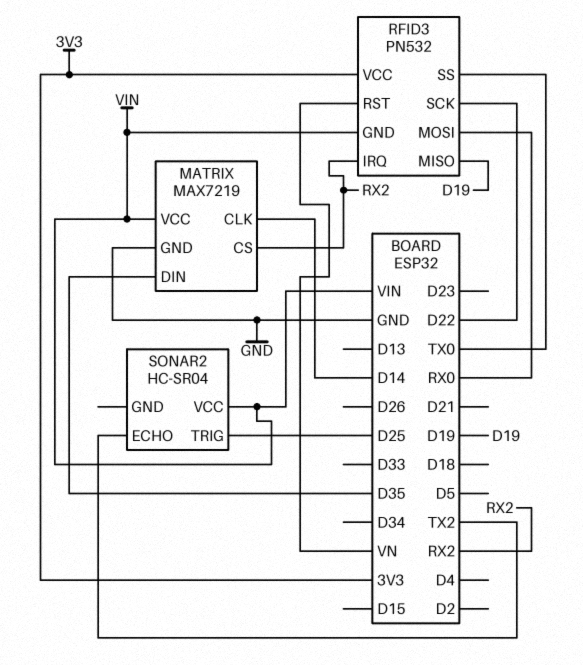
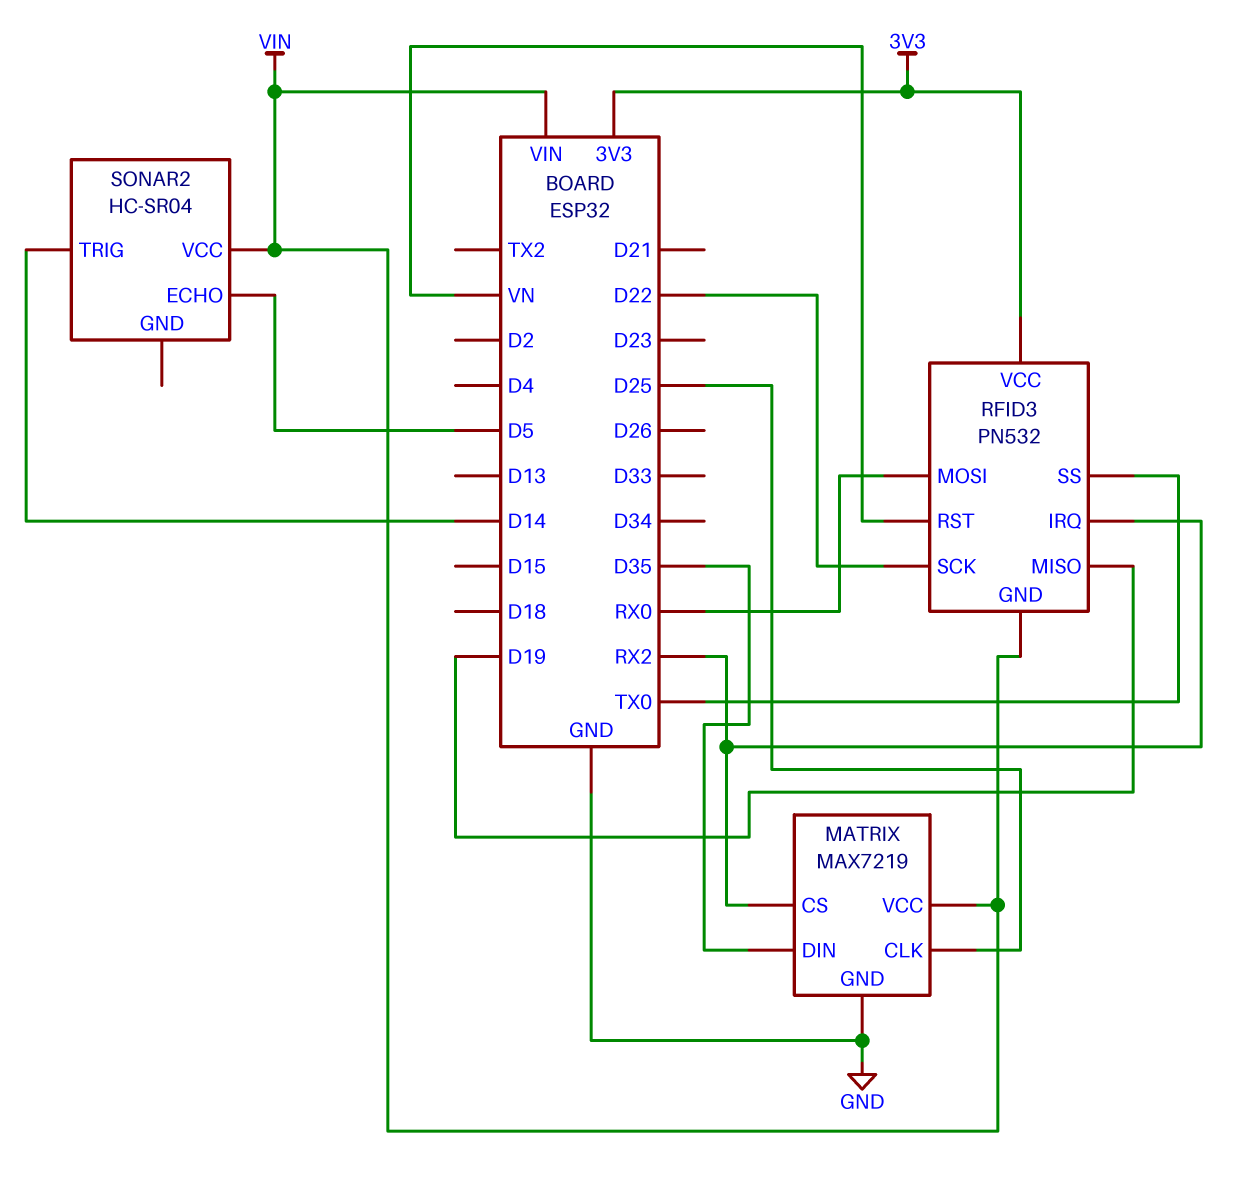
MATRIX pin CLK: D14 -> D25
SONAR2 pin ECHO: TX2 -> D5
SONAR2 pin TRIG: D25 -> D14

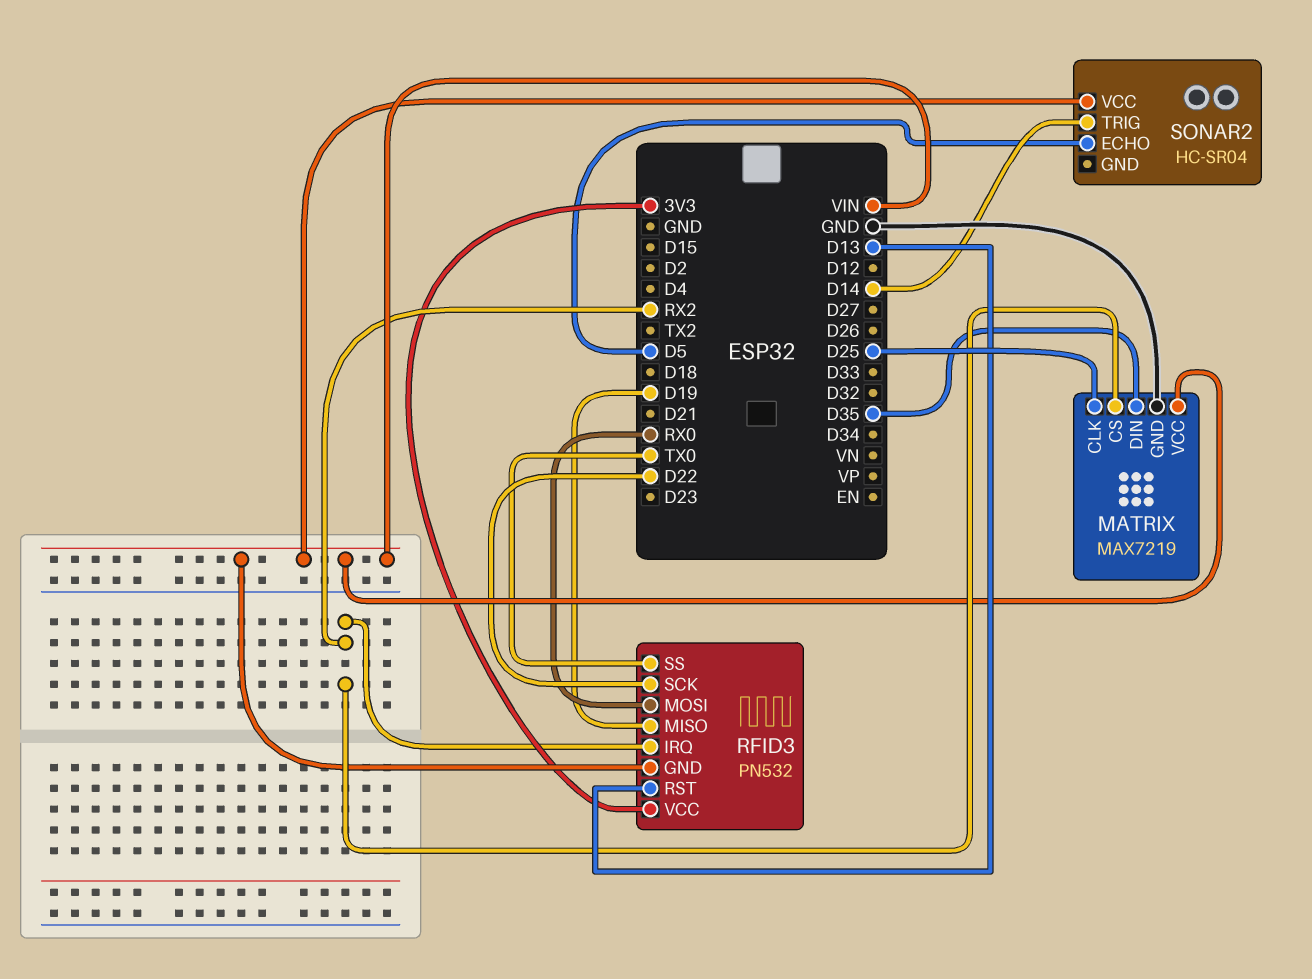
RFID3 pin RST: VN -> D13

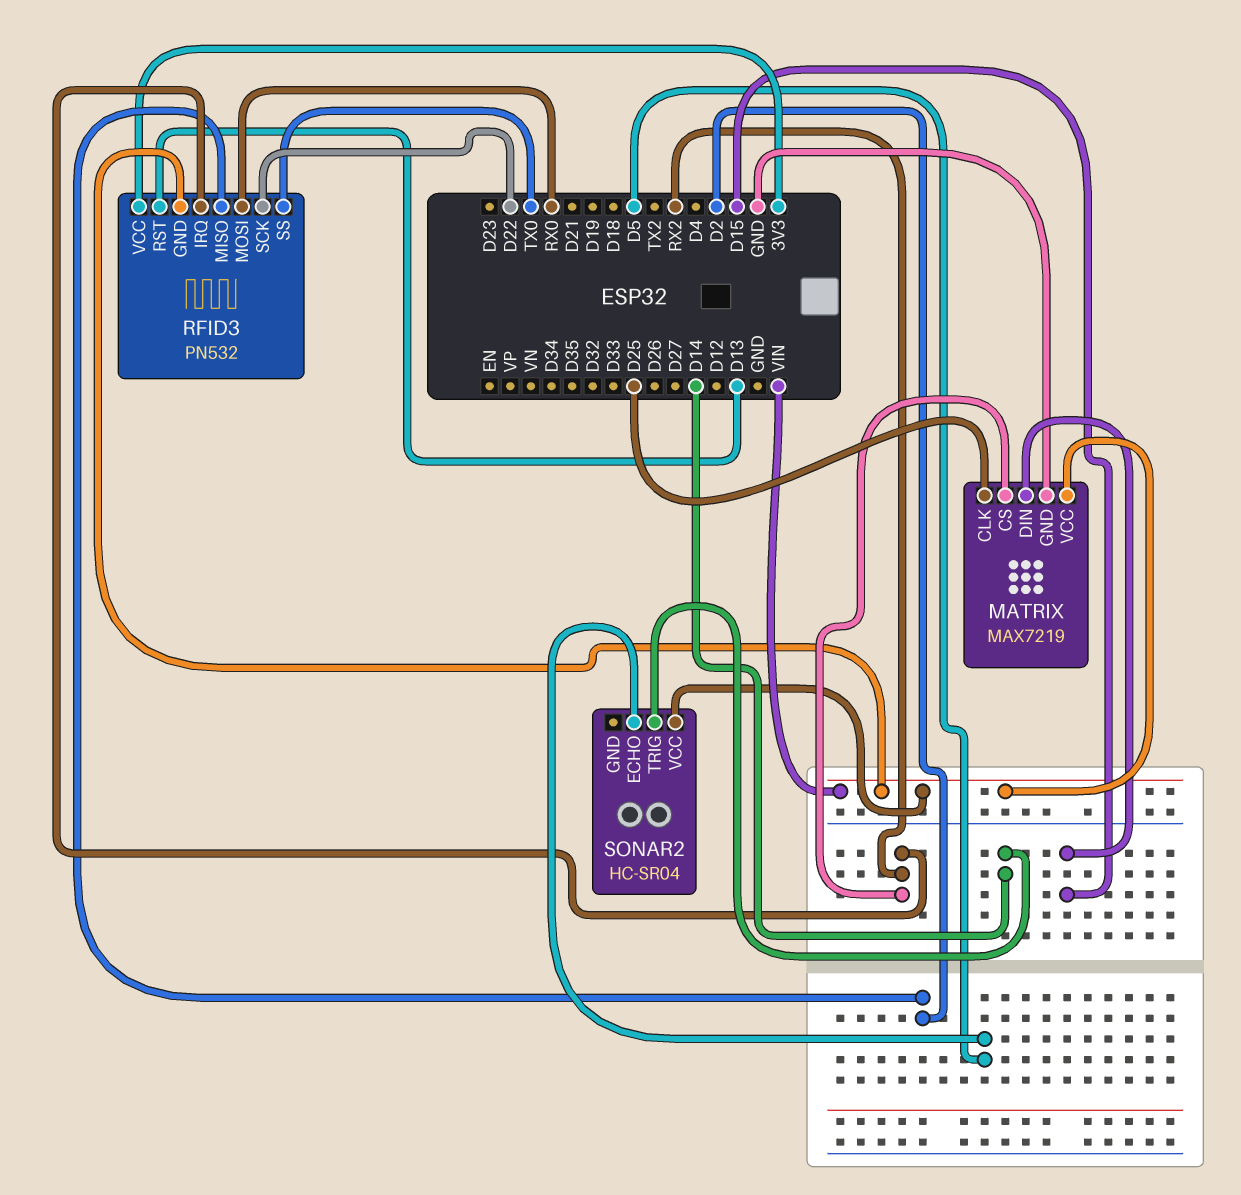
MATRIX pin DIN: D35 -> D15
RFID3 pin MISO: D19 -> D2

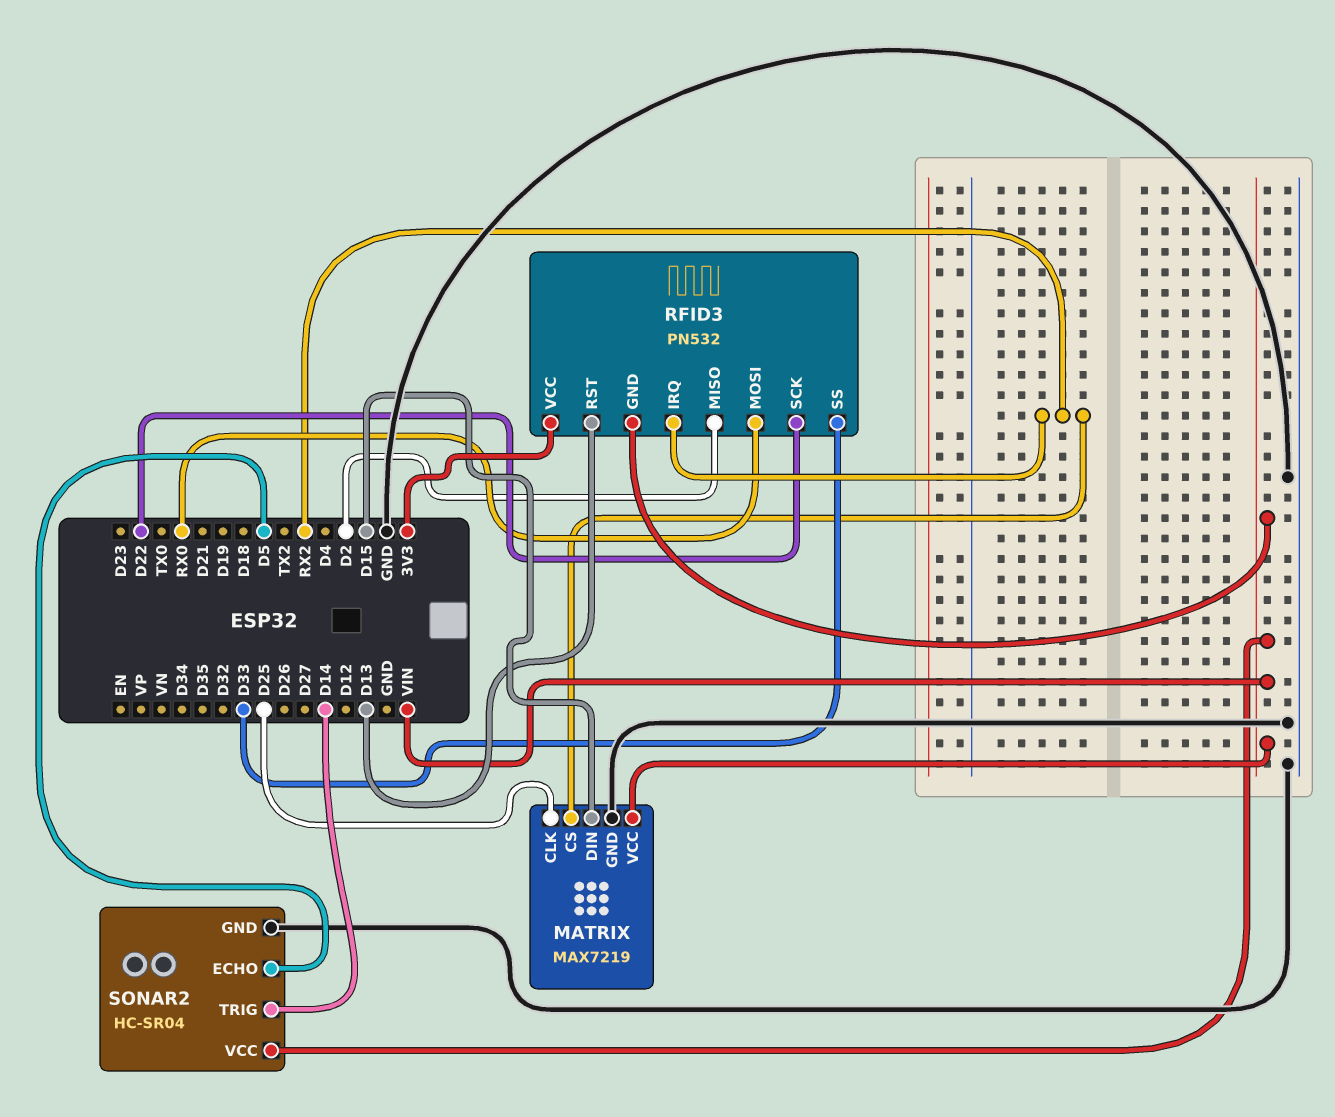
RFID3 pin SS: TX0 -> D33
SONAR2 pin GND: none -> GND

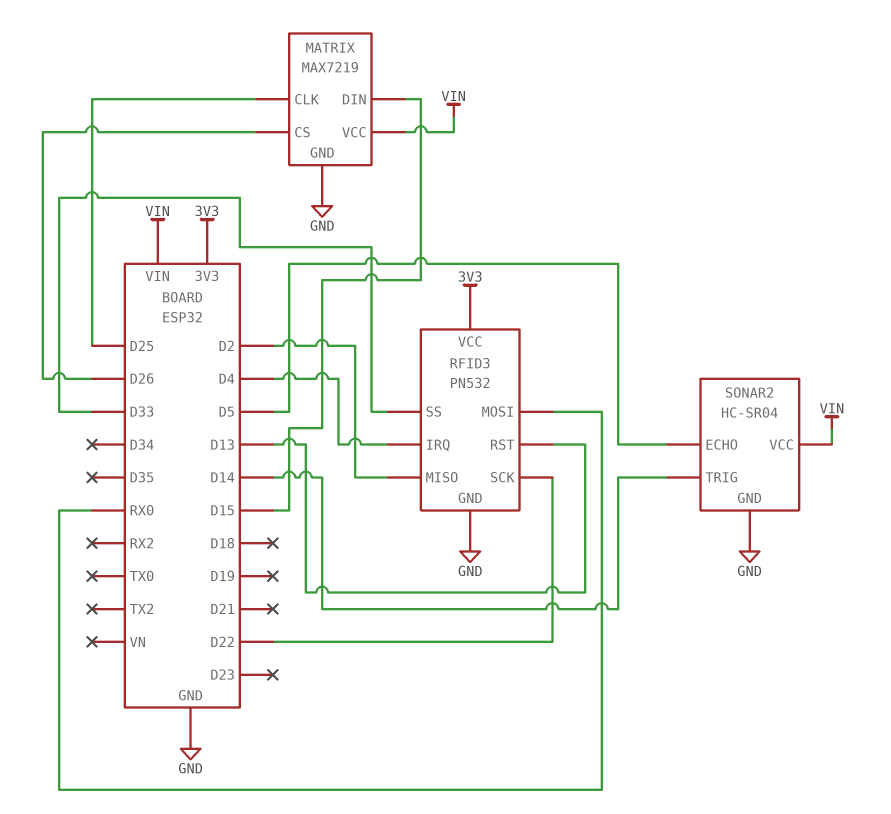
MATRIX pin CS: RX2 -> D26
RFID3 pin GND: VIN -> GND
RFID3 pin IRQ: RX2 -> D4

